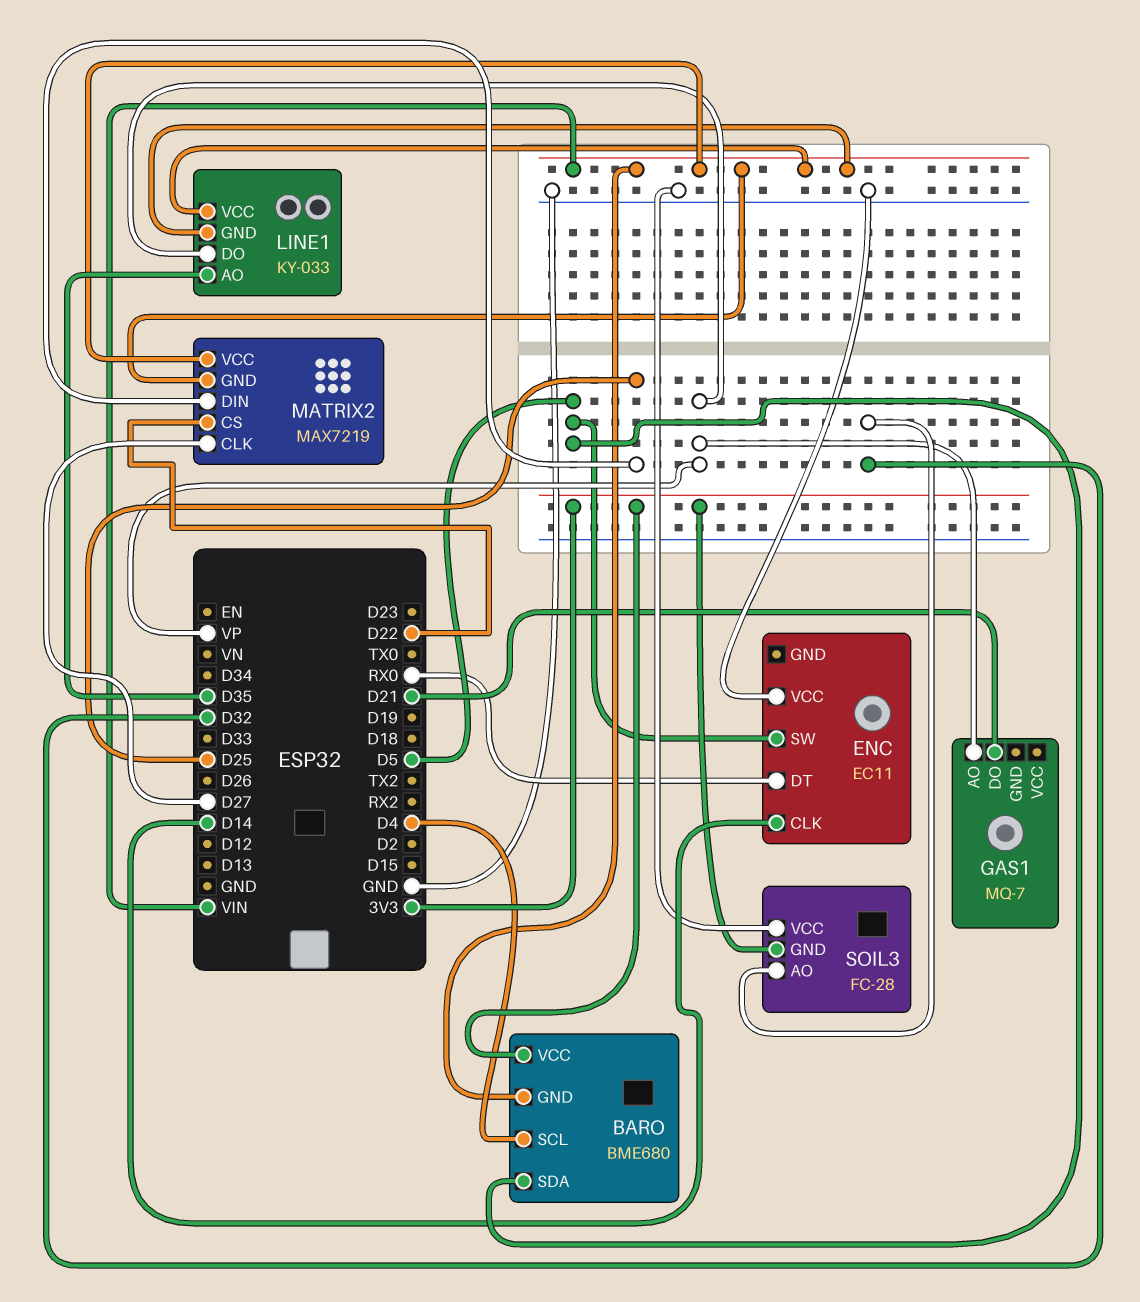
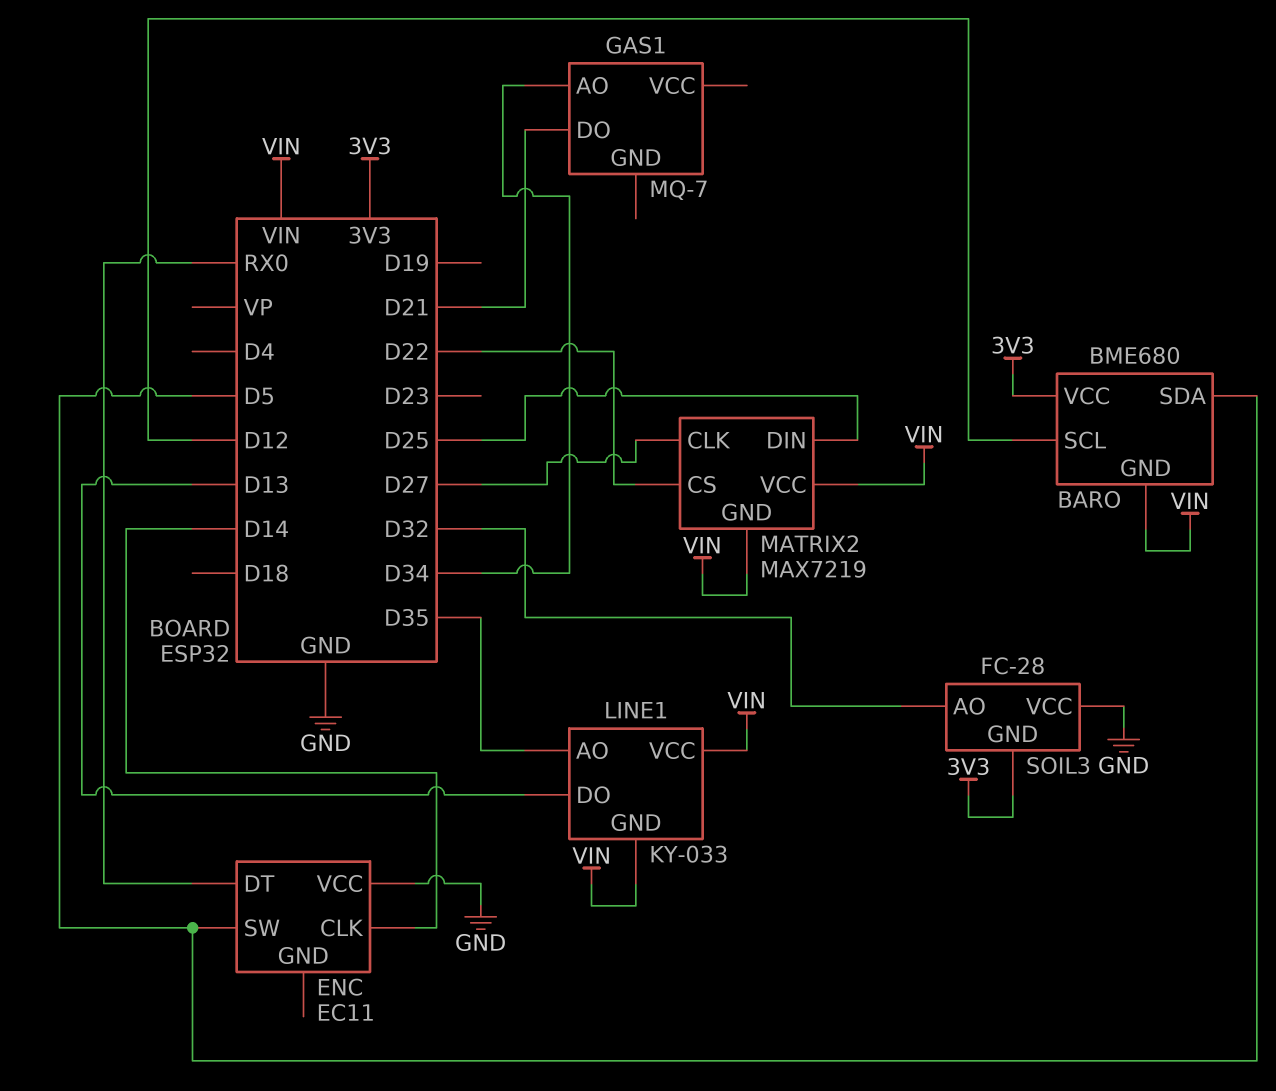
BARO pin SCL: D4 -> D12
GAS1 pin AO: VP -> D34
LINE1 pin DO: VP -> D13

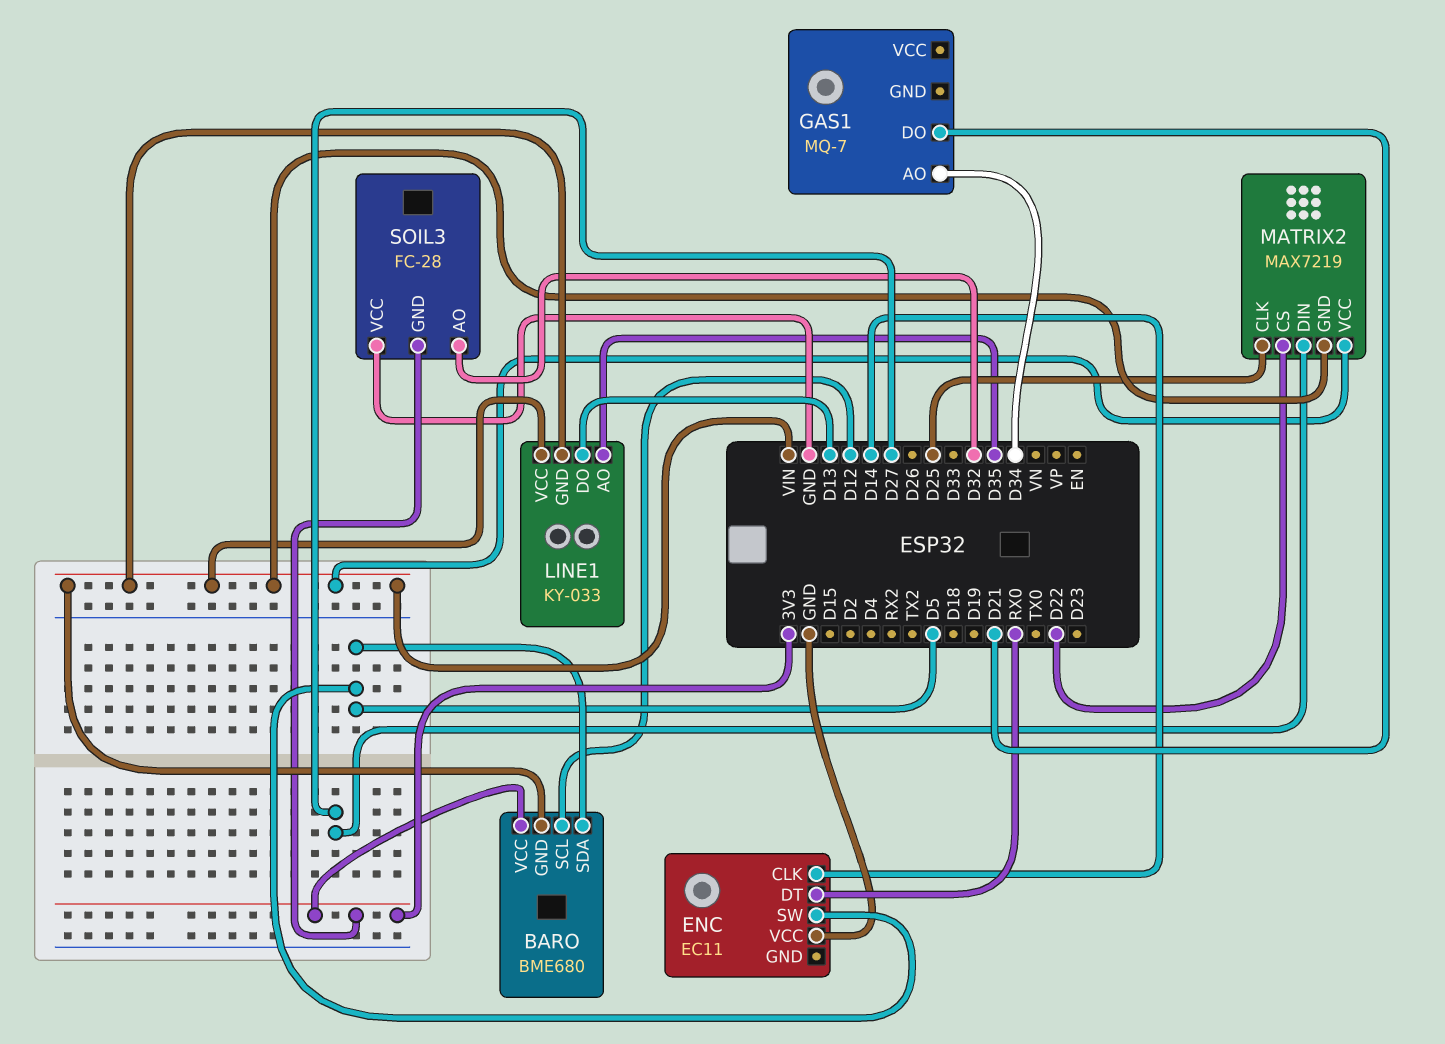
MATRIX2 pin CLK: D27 -> D25
MATRIX2 pin DIN: D25 -> D27

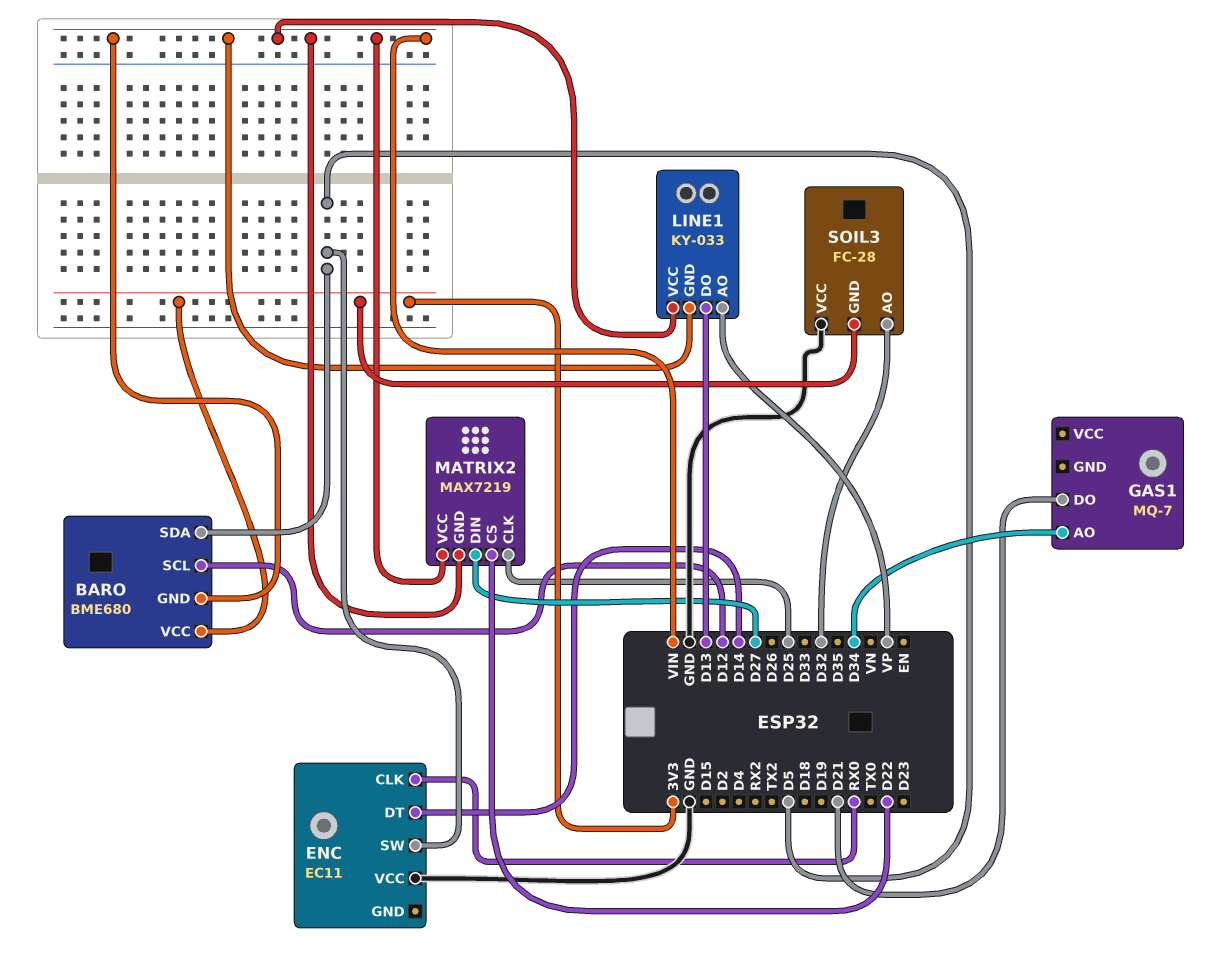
ENC pin CLK: D14 -> RX0
ENC pin DT: RX0 -> D14
LINE1 pin AO: D35 -> VP

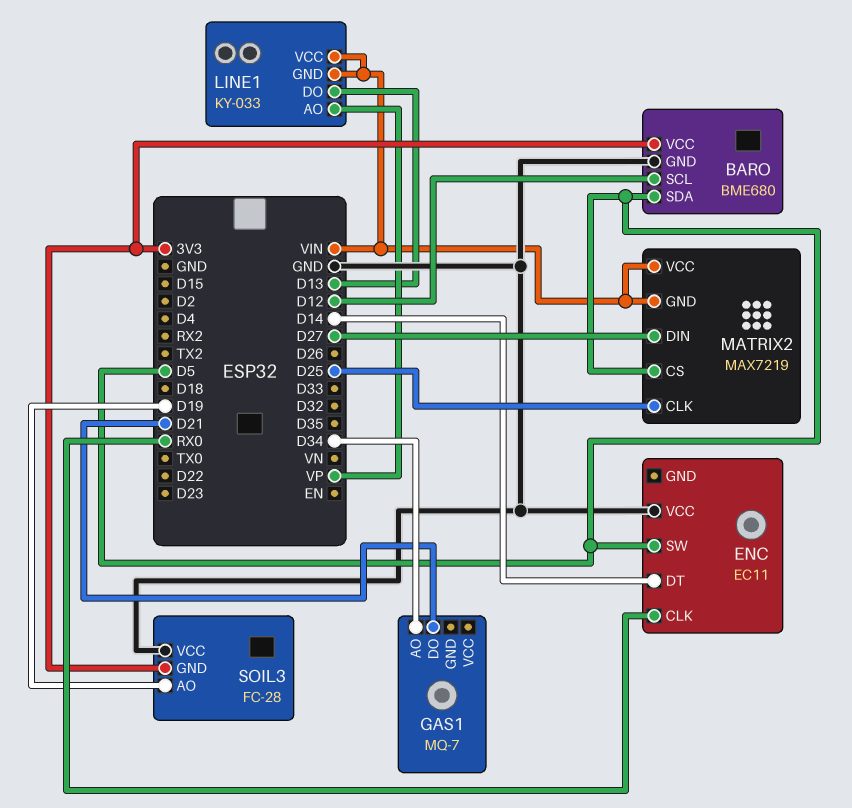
BARO pin GND: VIN -> GND
MATRIX2 pin CS: D22 -> D5
SOIL3 pin AO: D32 -> D19

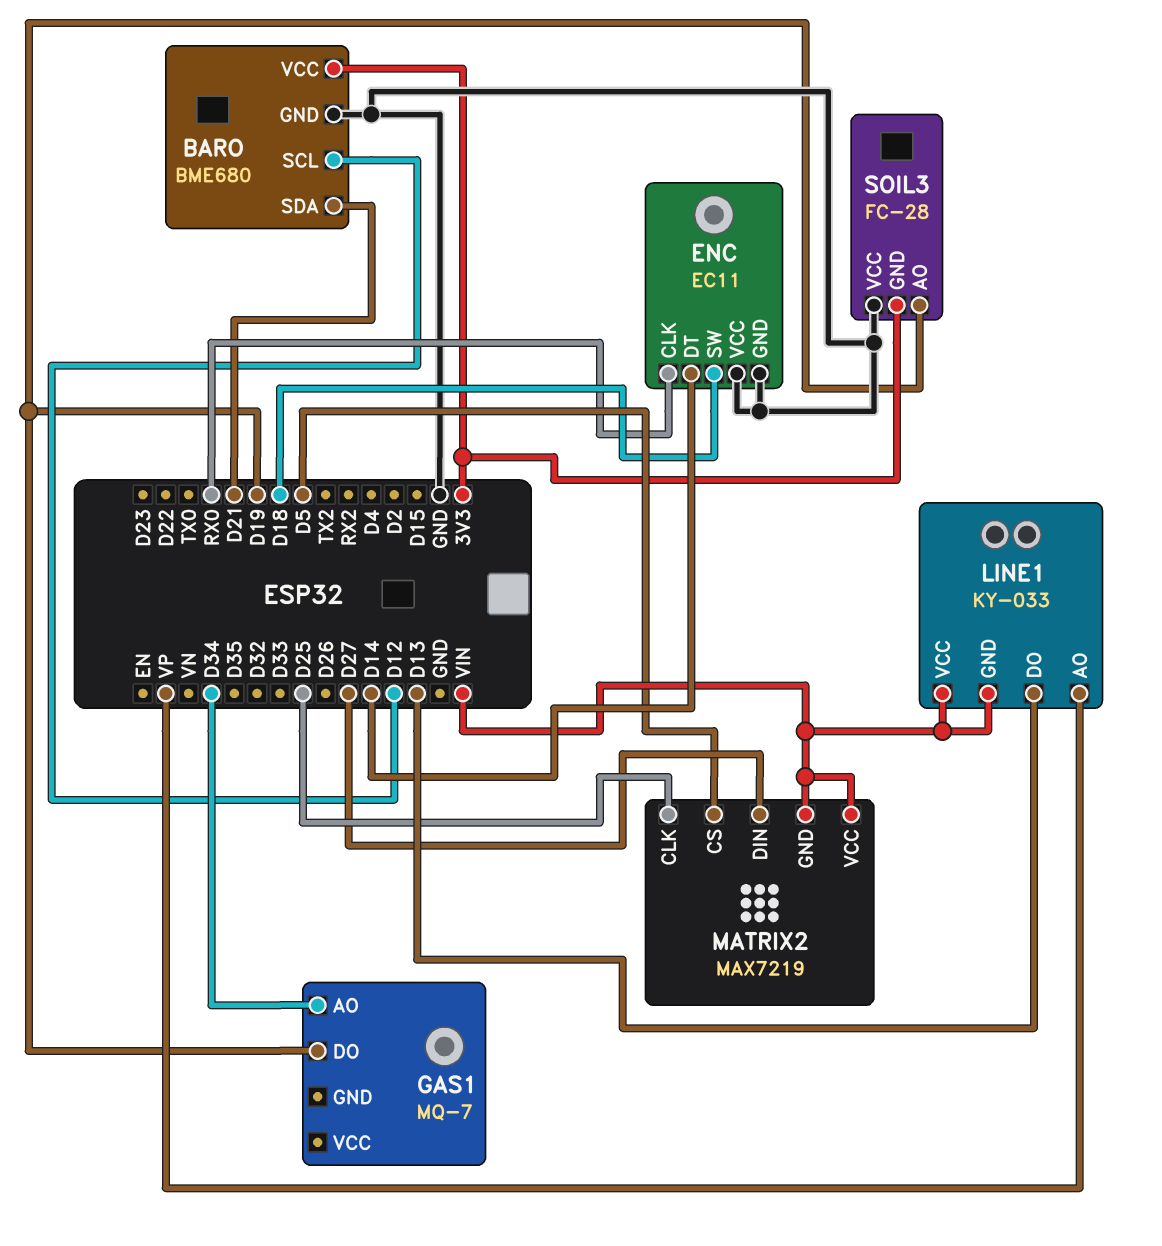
BARO pin SDA: D5 -> D21
ENC pin GND: none -> GND
ENC pin SW: D5 -> D18
GAS1 pin DO: D21 -> D19

